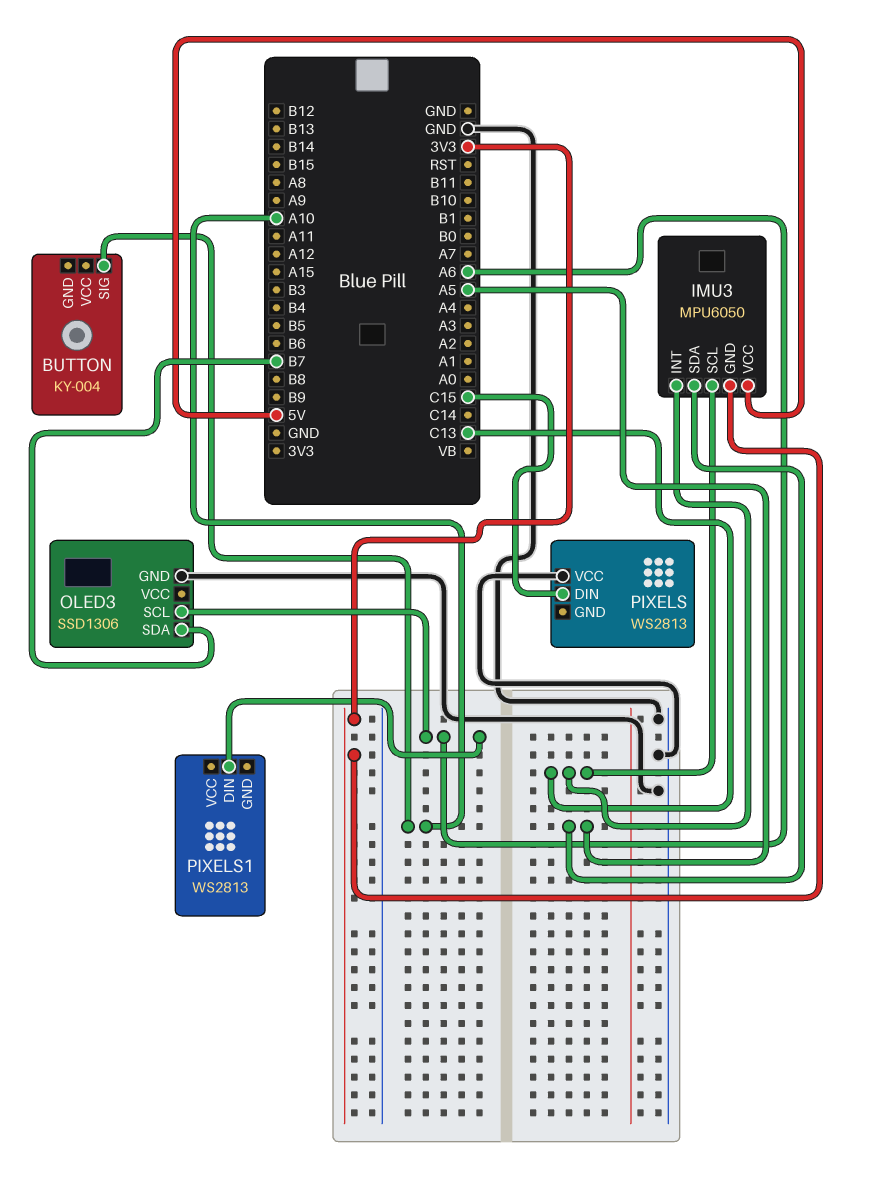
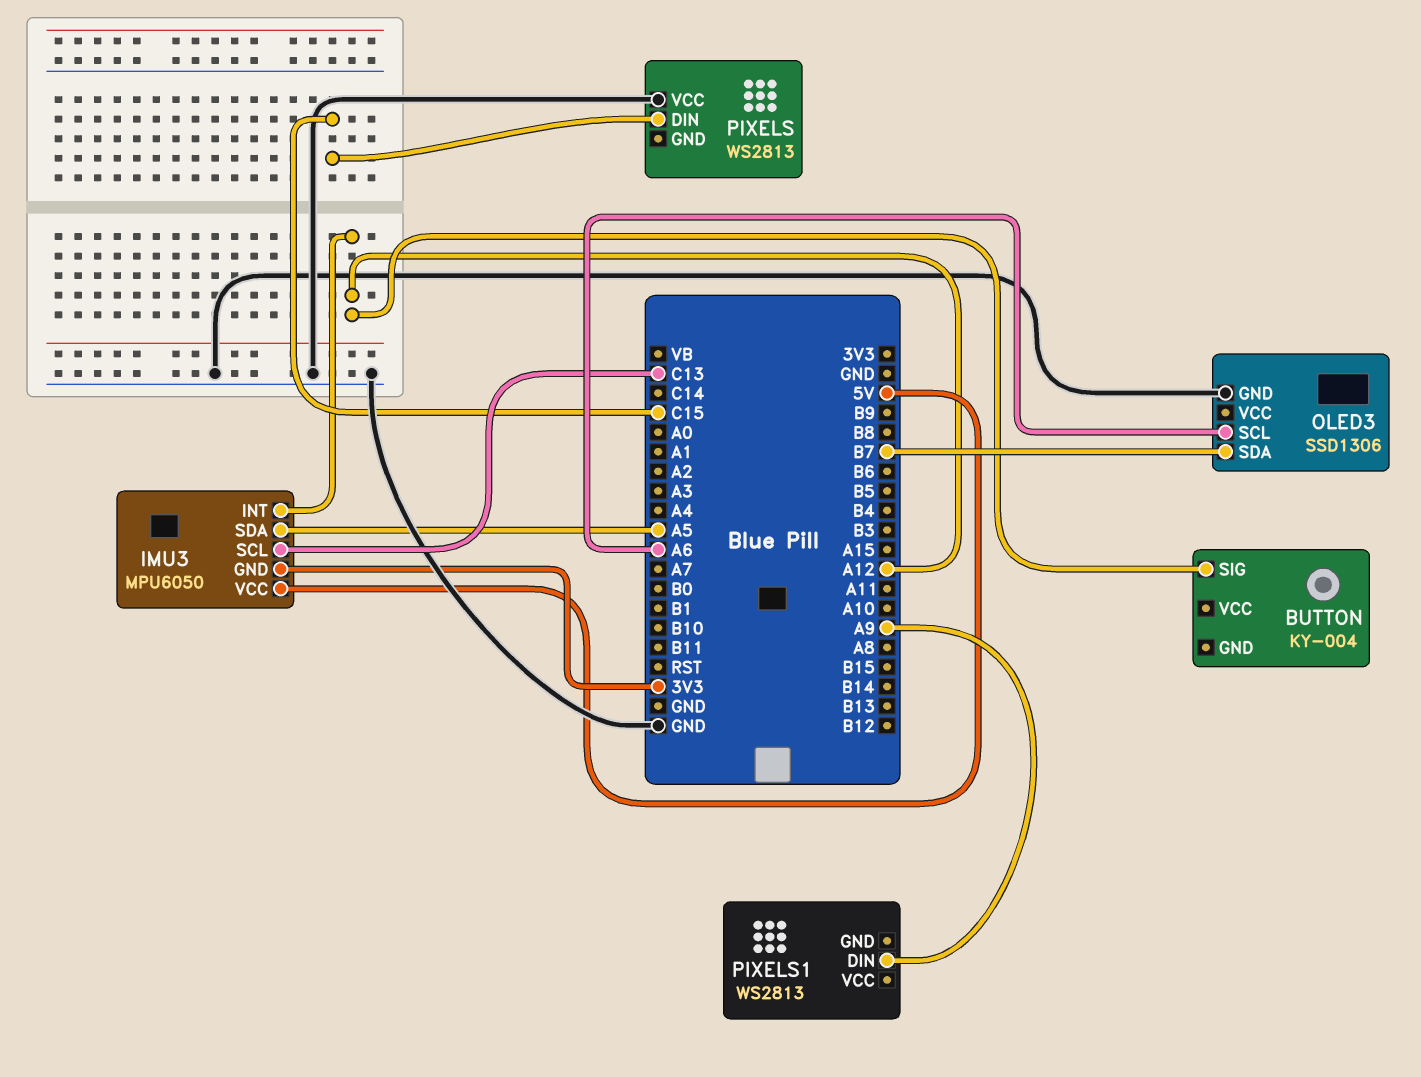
BUTTON pin SIG: A10 -> A12
IMU3 pin INT: C13 -> A12
PIXELS1 pin DIN: A6 -> A9

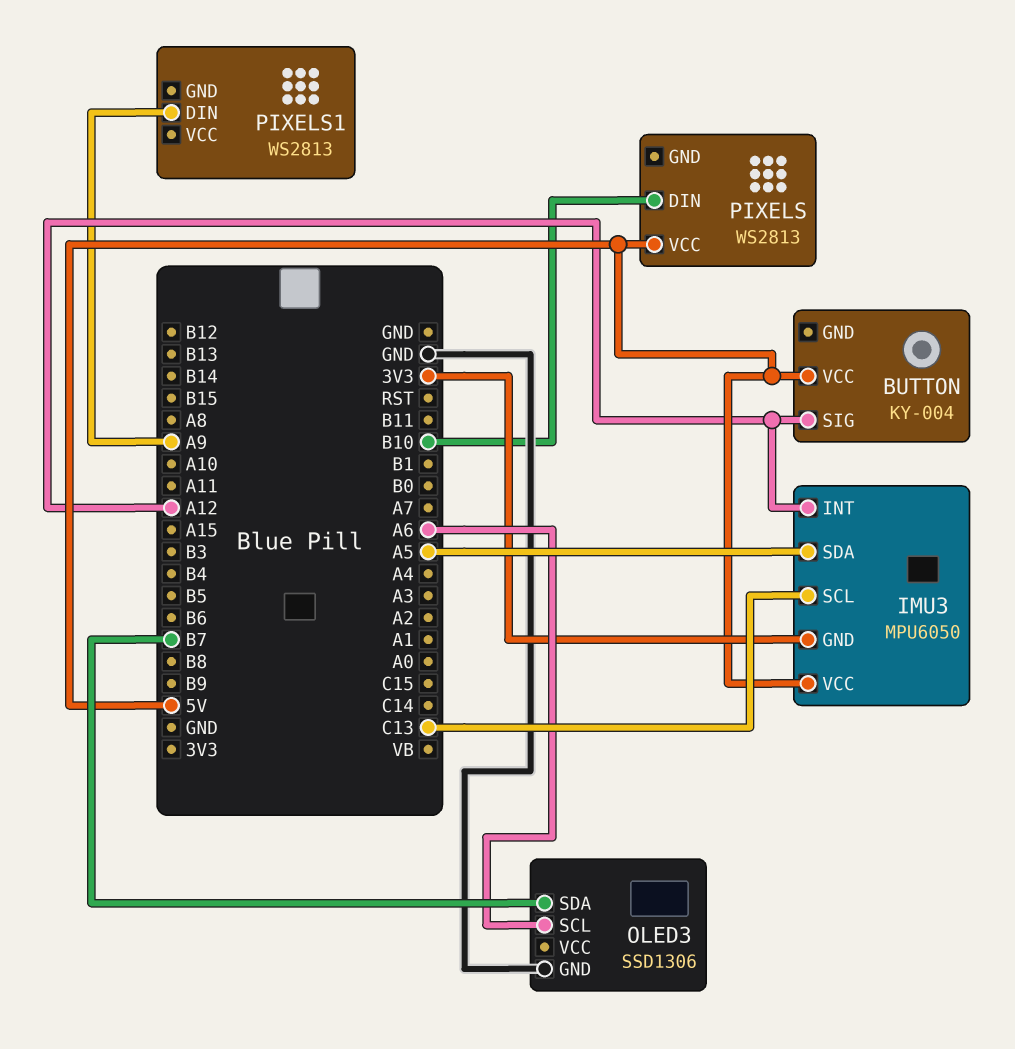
BUTTON pin VCC: none -> 5V
PIXELS pin DIN: C15 -> B10
PIXELS pin VCC: GND -> 5V

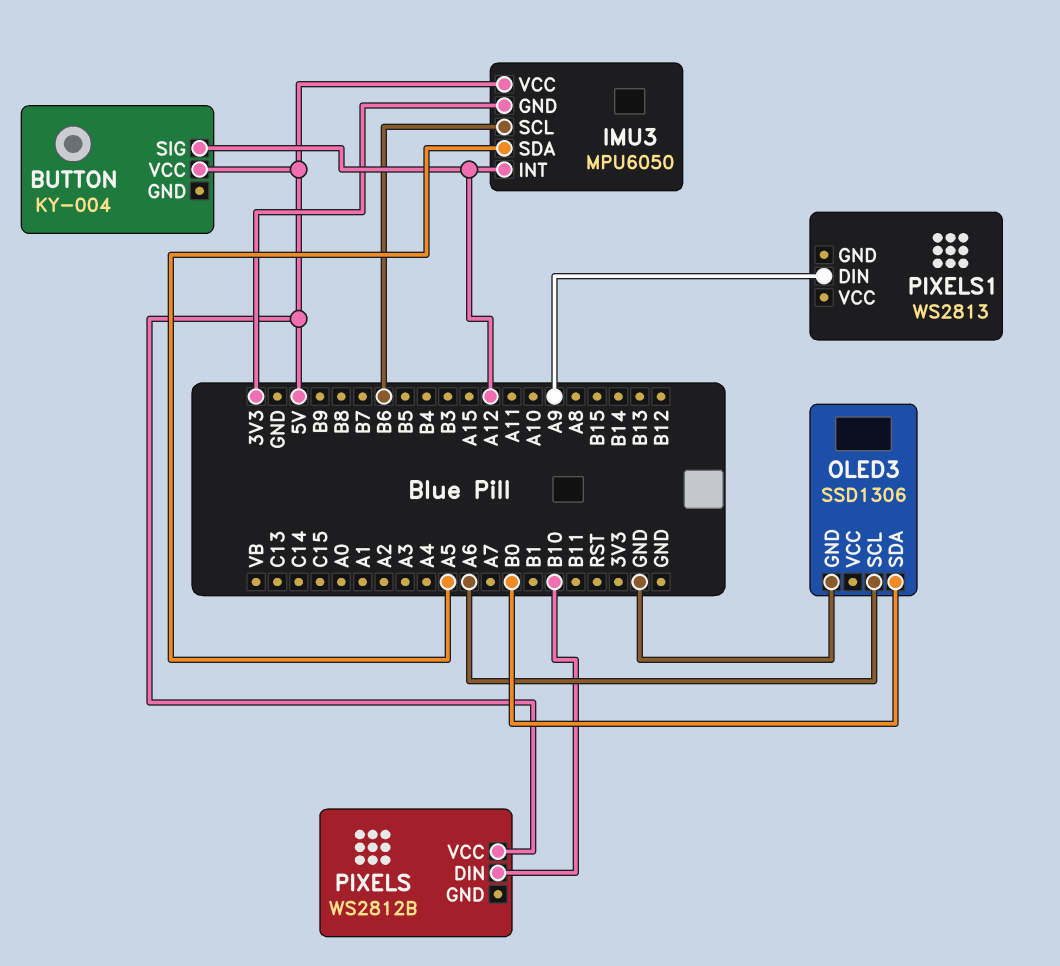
IMU3 pin SCL: C13 -> B6
OLED3 pin SDA: B7 -> B0
PIXELS: WS2813 -> WS2812B

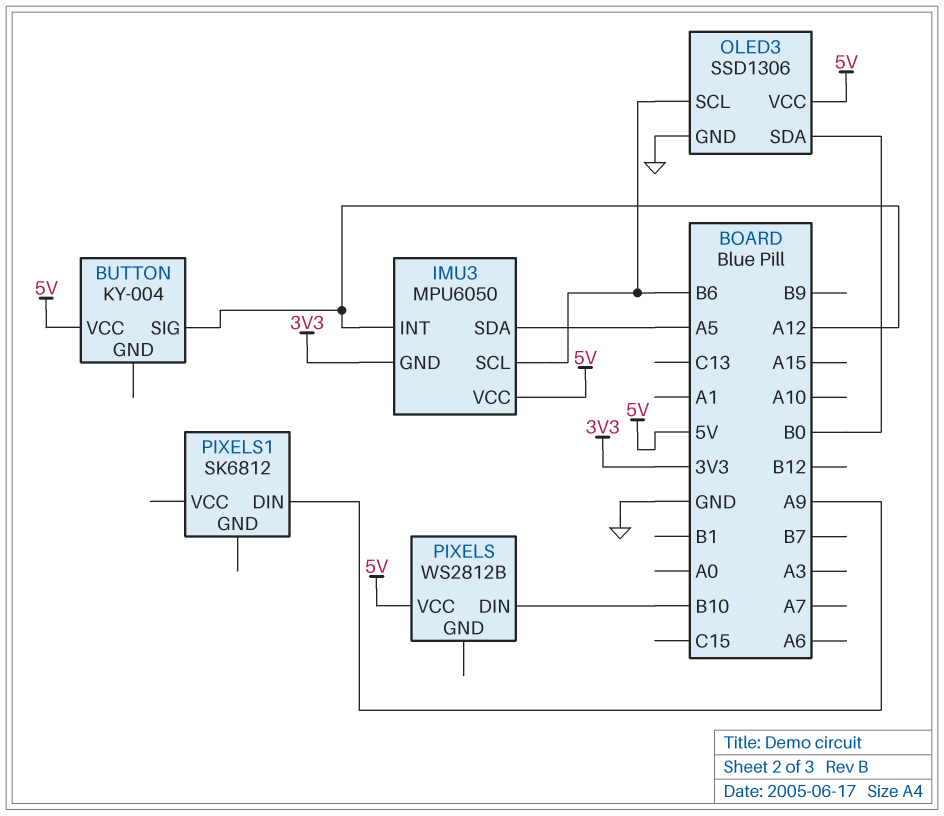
OLED3 pin SCL: A6 -> B6
OLED3 pin VCC: none -> 5V
PIXELS1: WS2813 -> SK6812

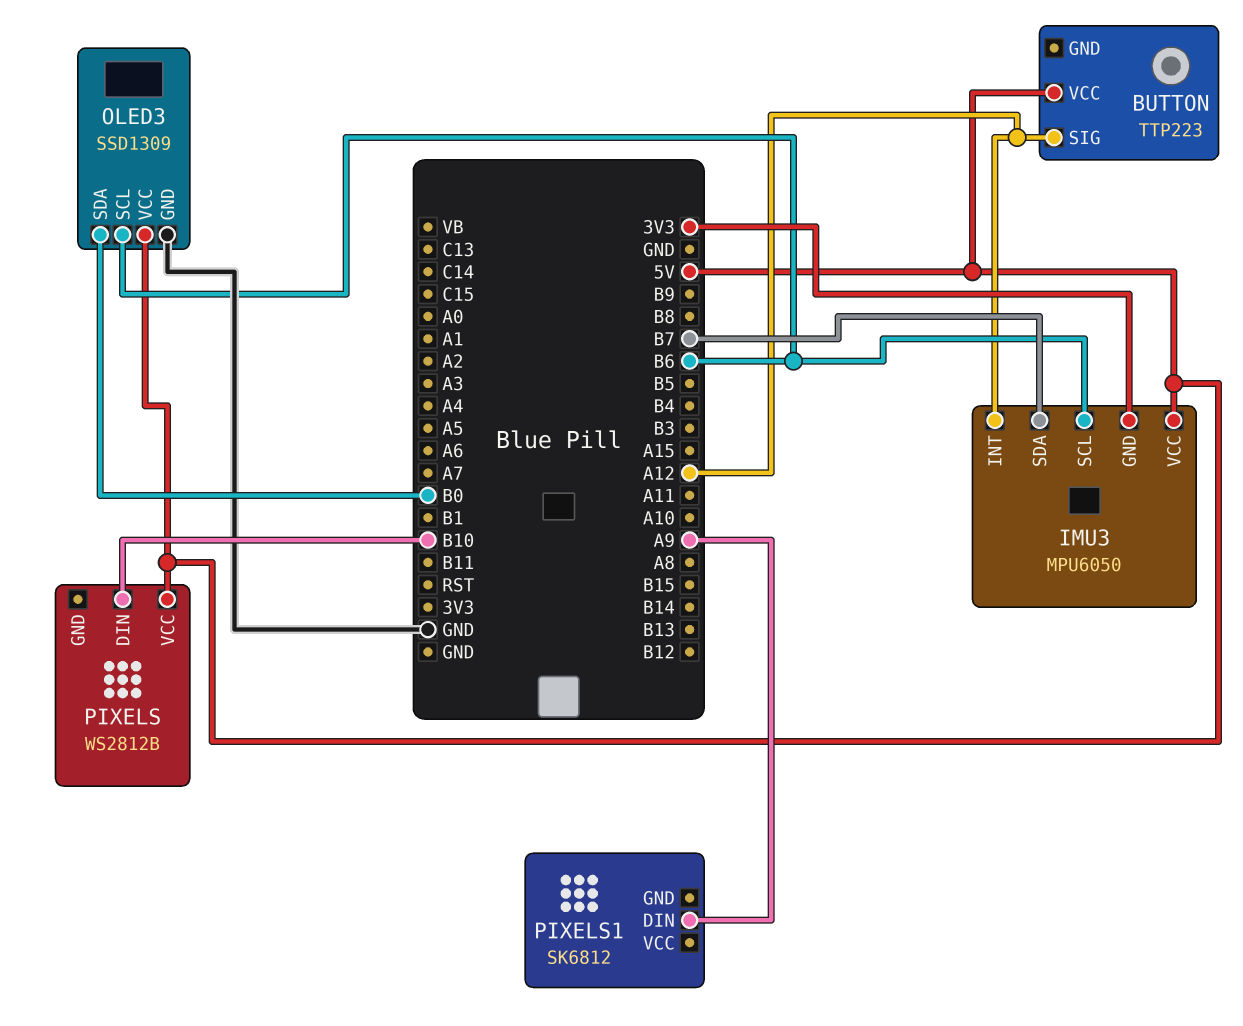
BUTTON: KY-004 -> TTP223
IMU3 pin SDA: A5 -> B7
OLED3: SSD1306 -> SSD1309

